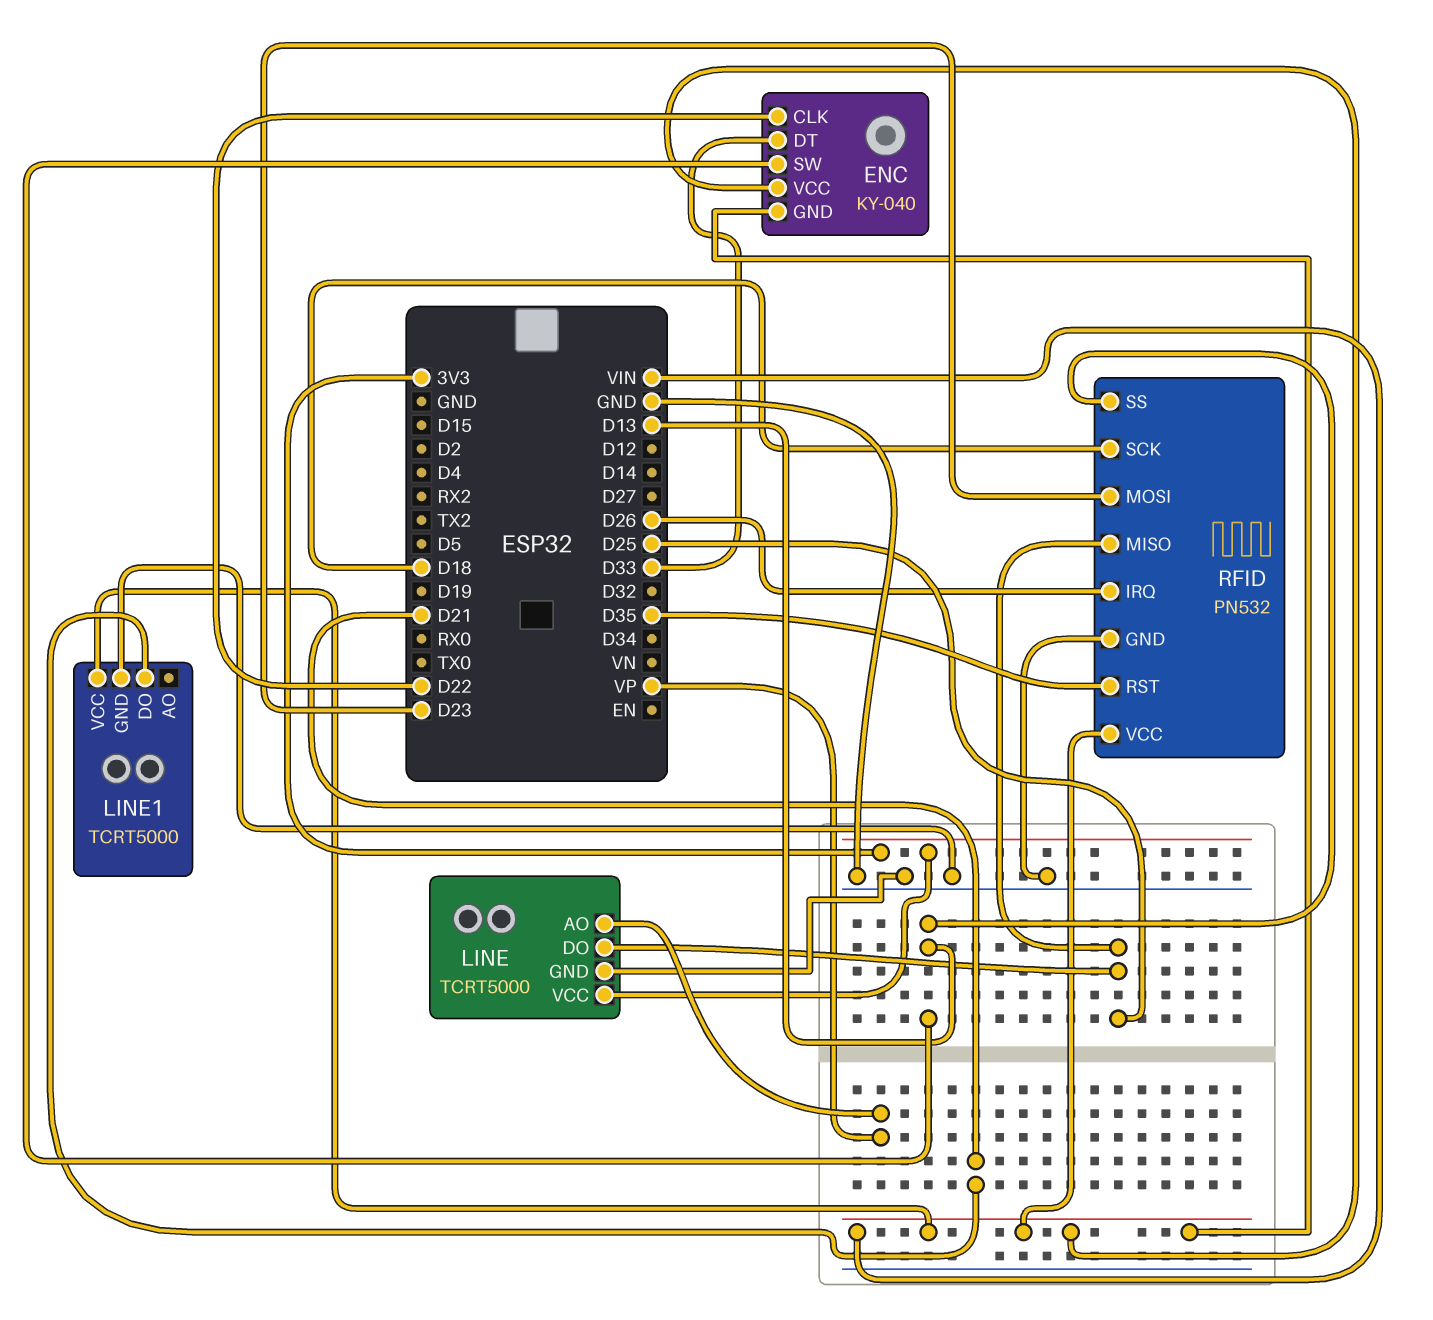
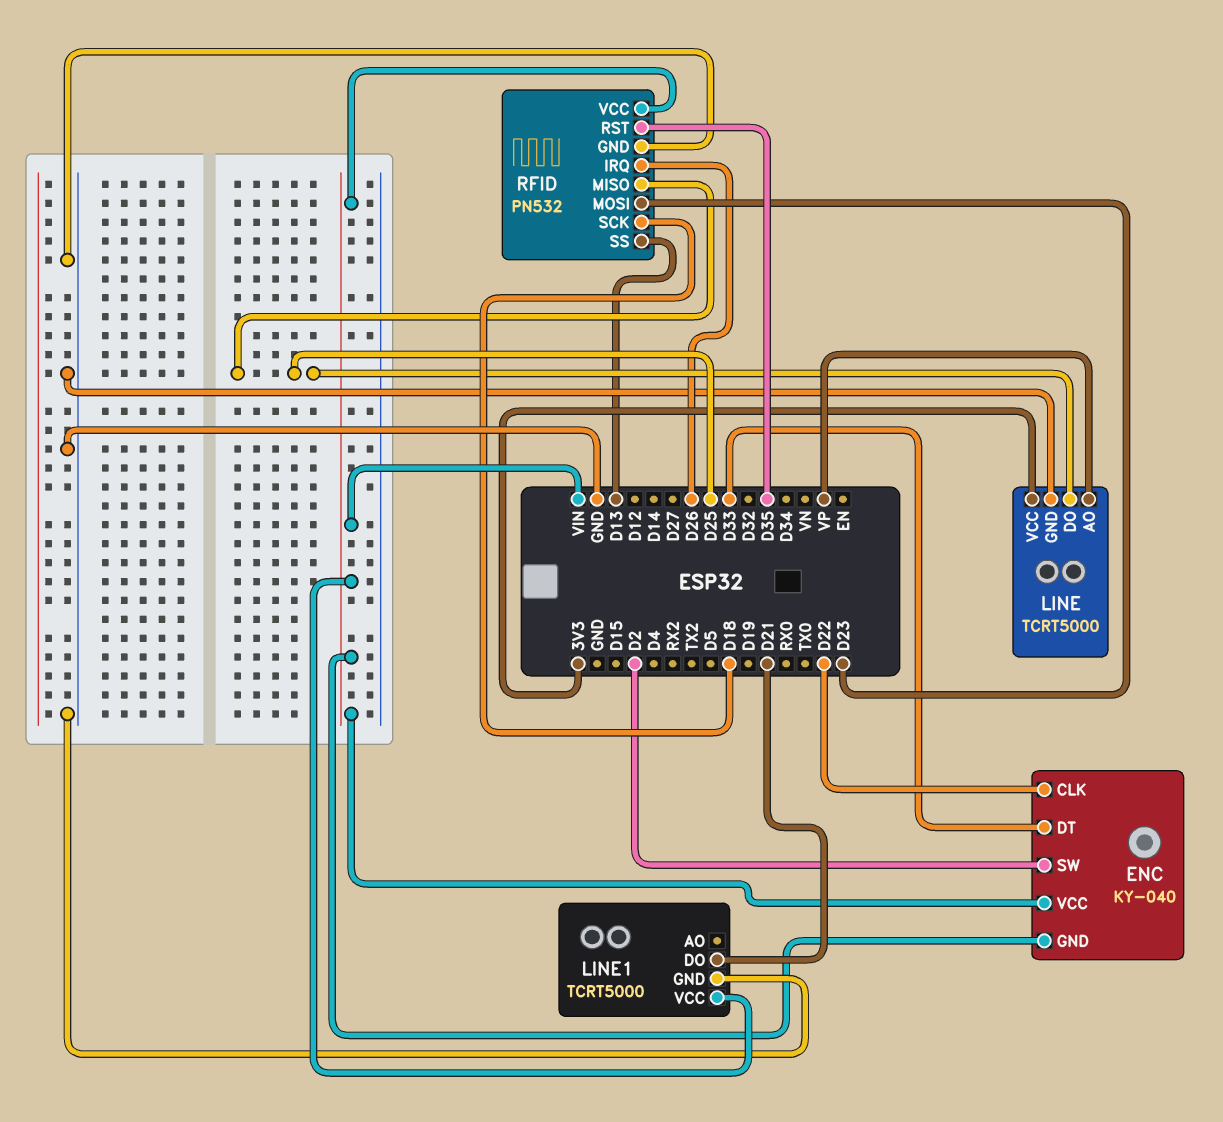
ENC pin SW: D13 -> D2

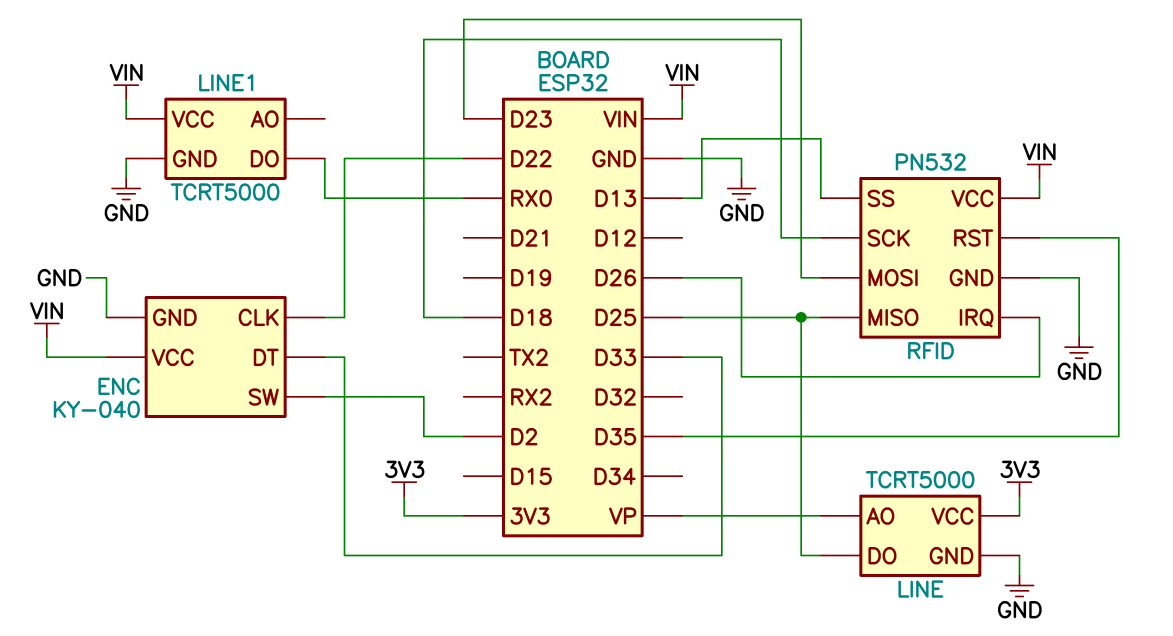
ENC pin GND: VIN -> GND
LINE1 pin DO: D21 -> RX0

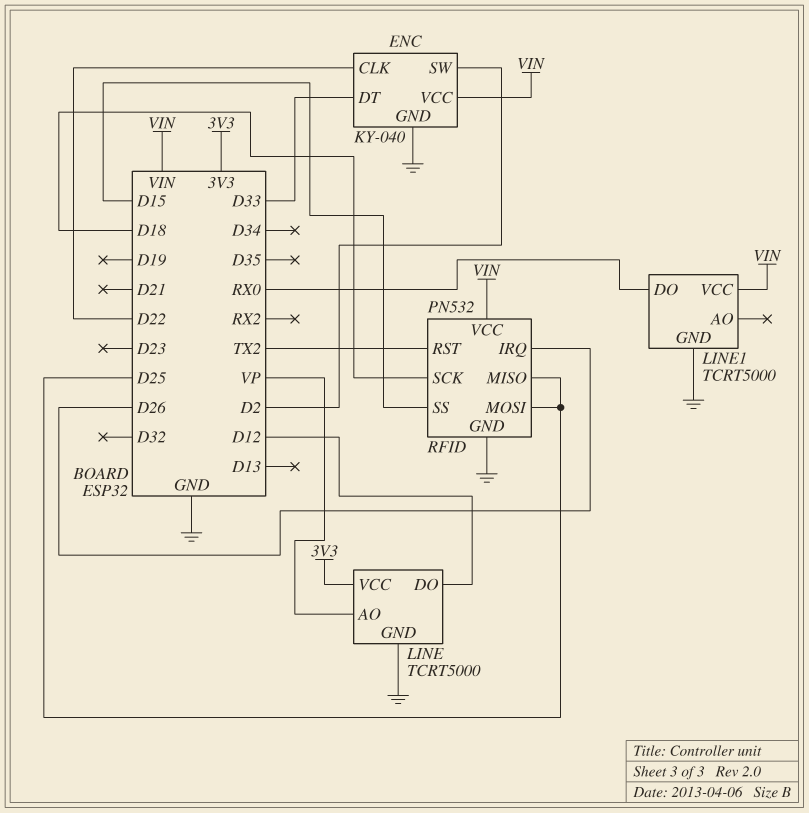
LINE pin DO: D25 -> D12
RFID pin MOSI: D23 -> D25
RFID pin RST: D35 -> TX2
RFID pin SS: D13 -> D15

